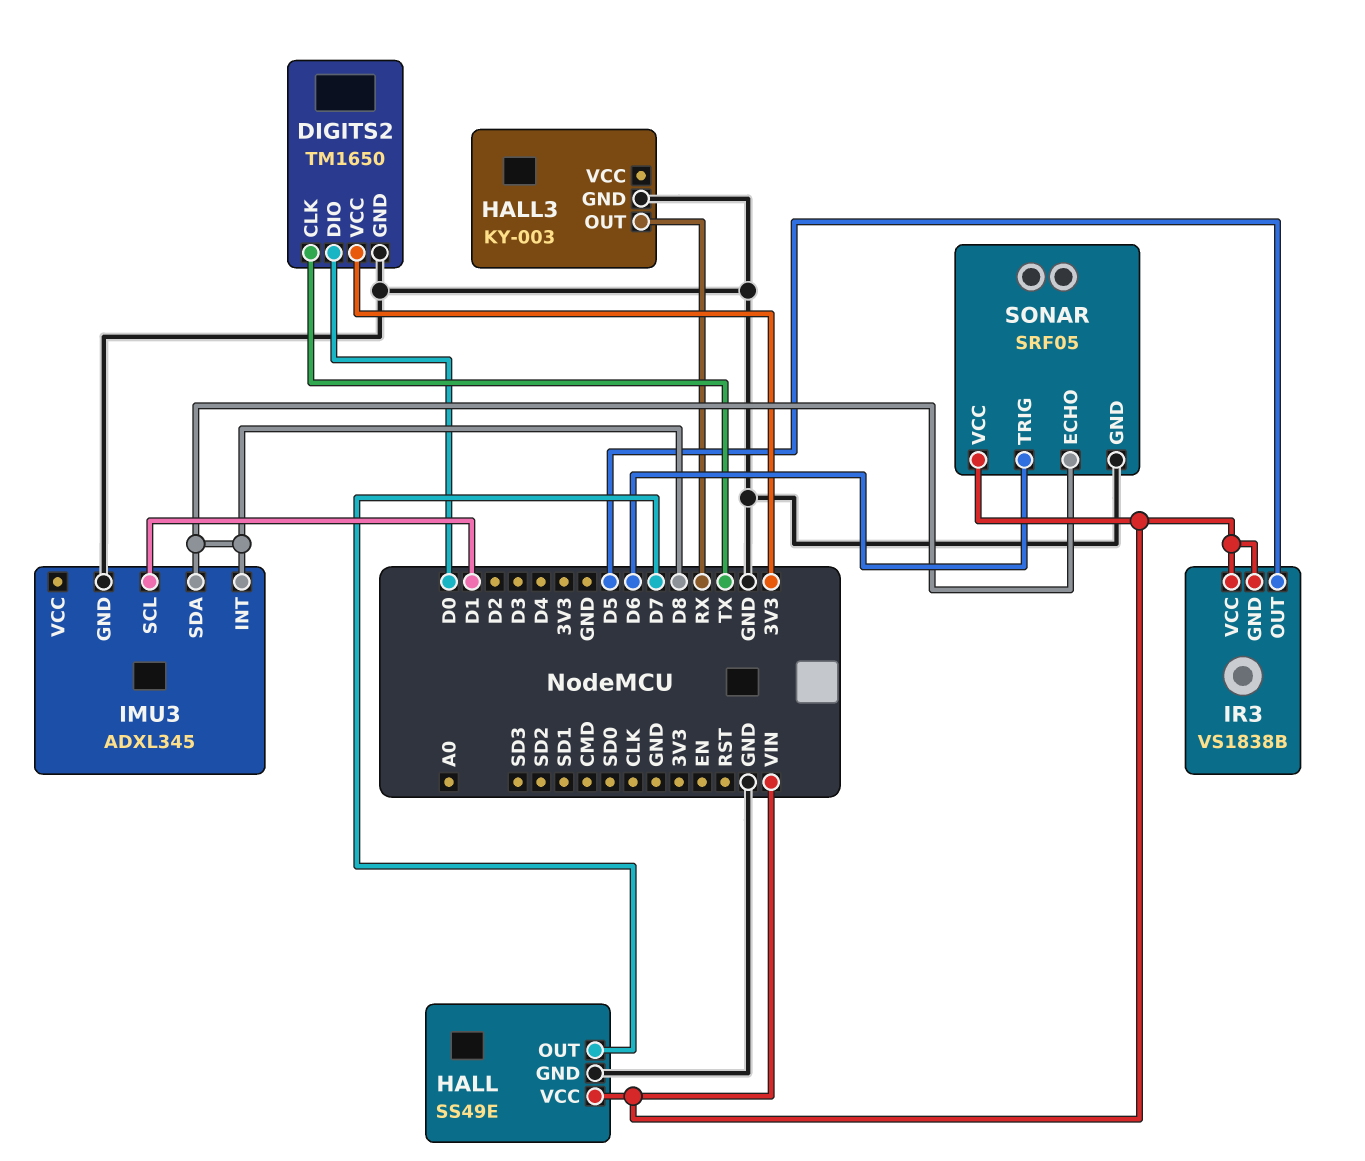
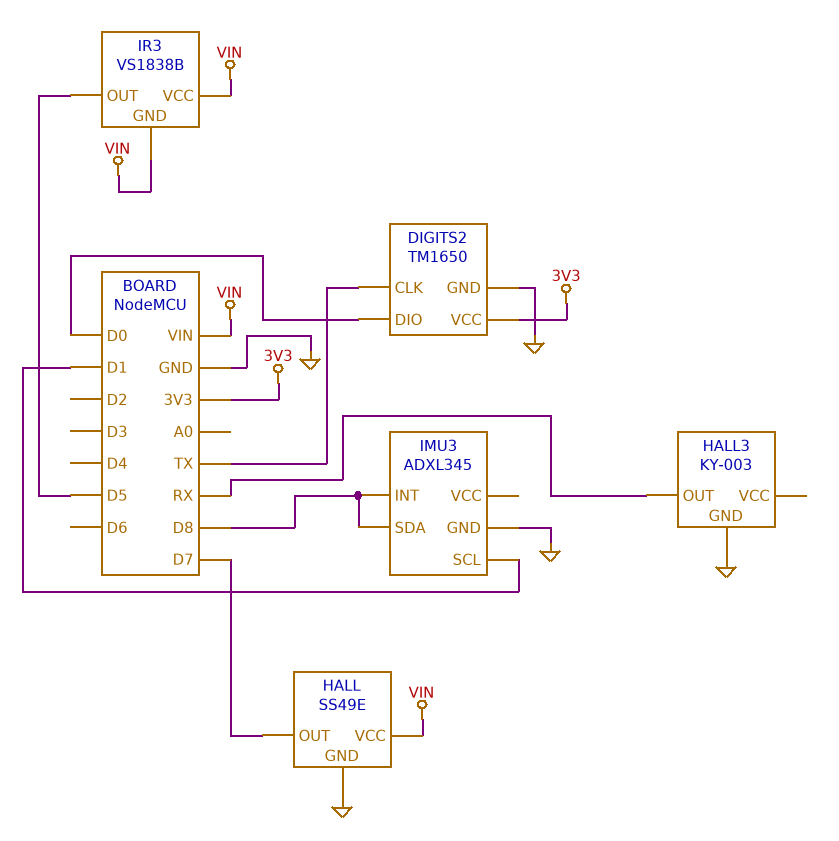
SONAR: SRF05 -> none
SONAR pin ECHO: D8 -> none
SONAR pin GND: GND -> none
SONAR pin TRIG: D6 -> none
SONAR pin VCC: VIN -> none

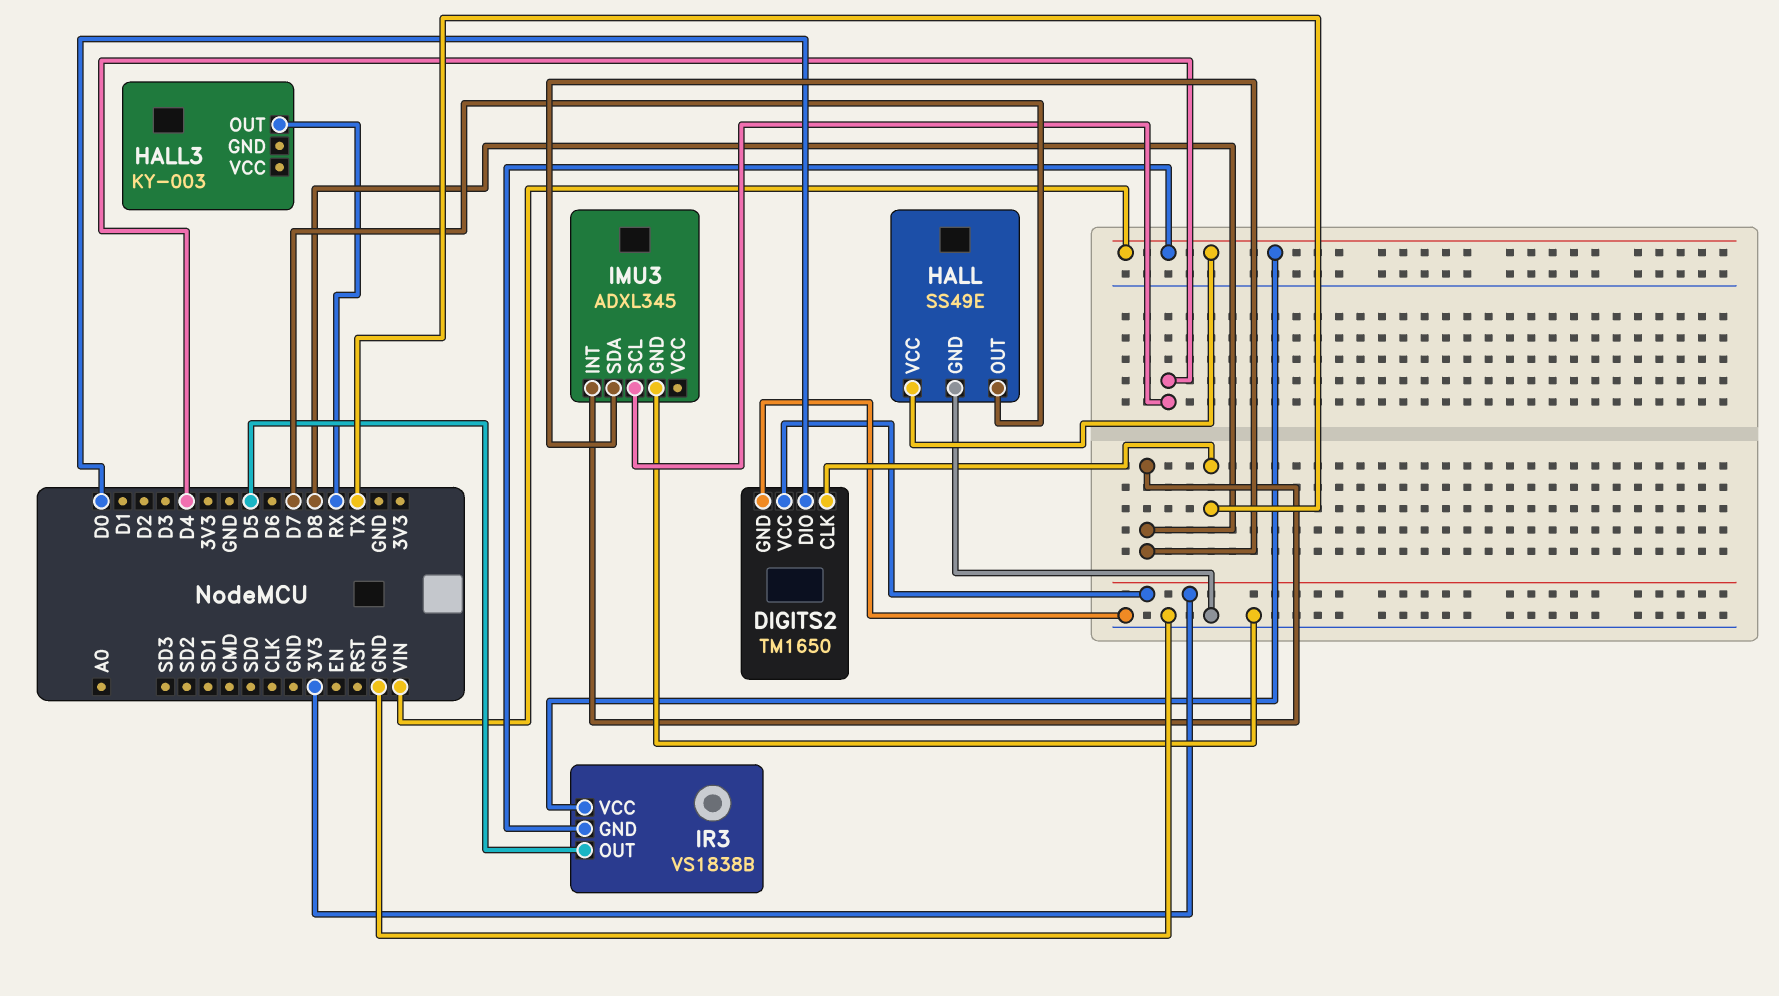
HALL3 pin GND: GND -> none
IMU3 pin SCL: D1 -> D4

